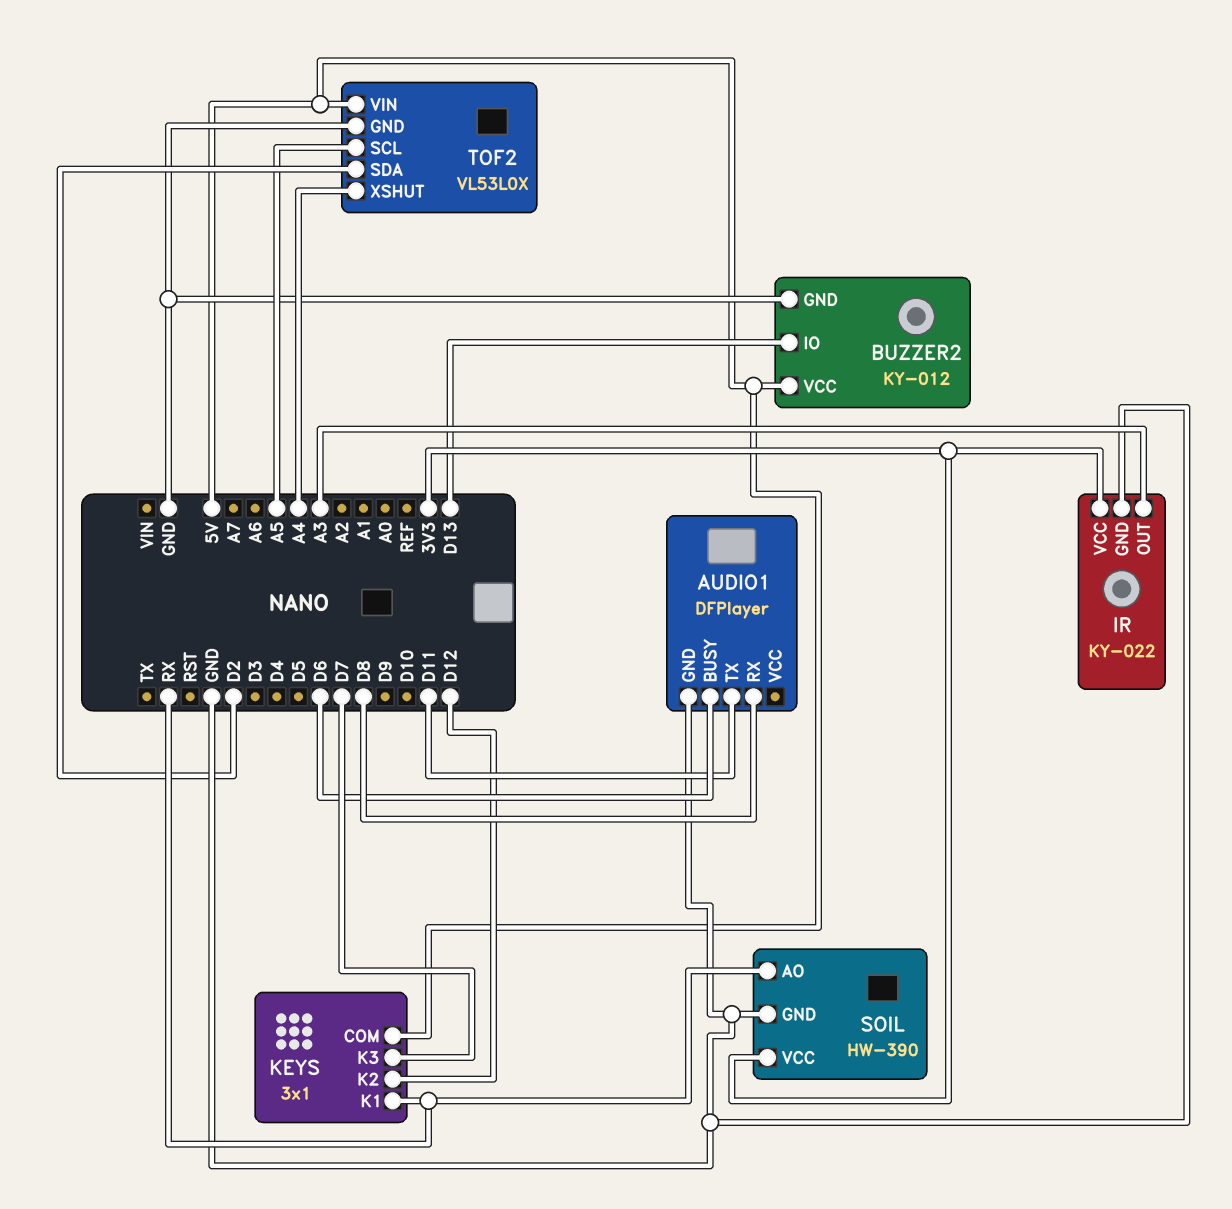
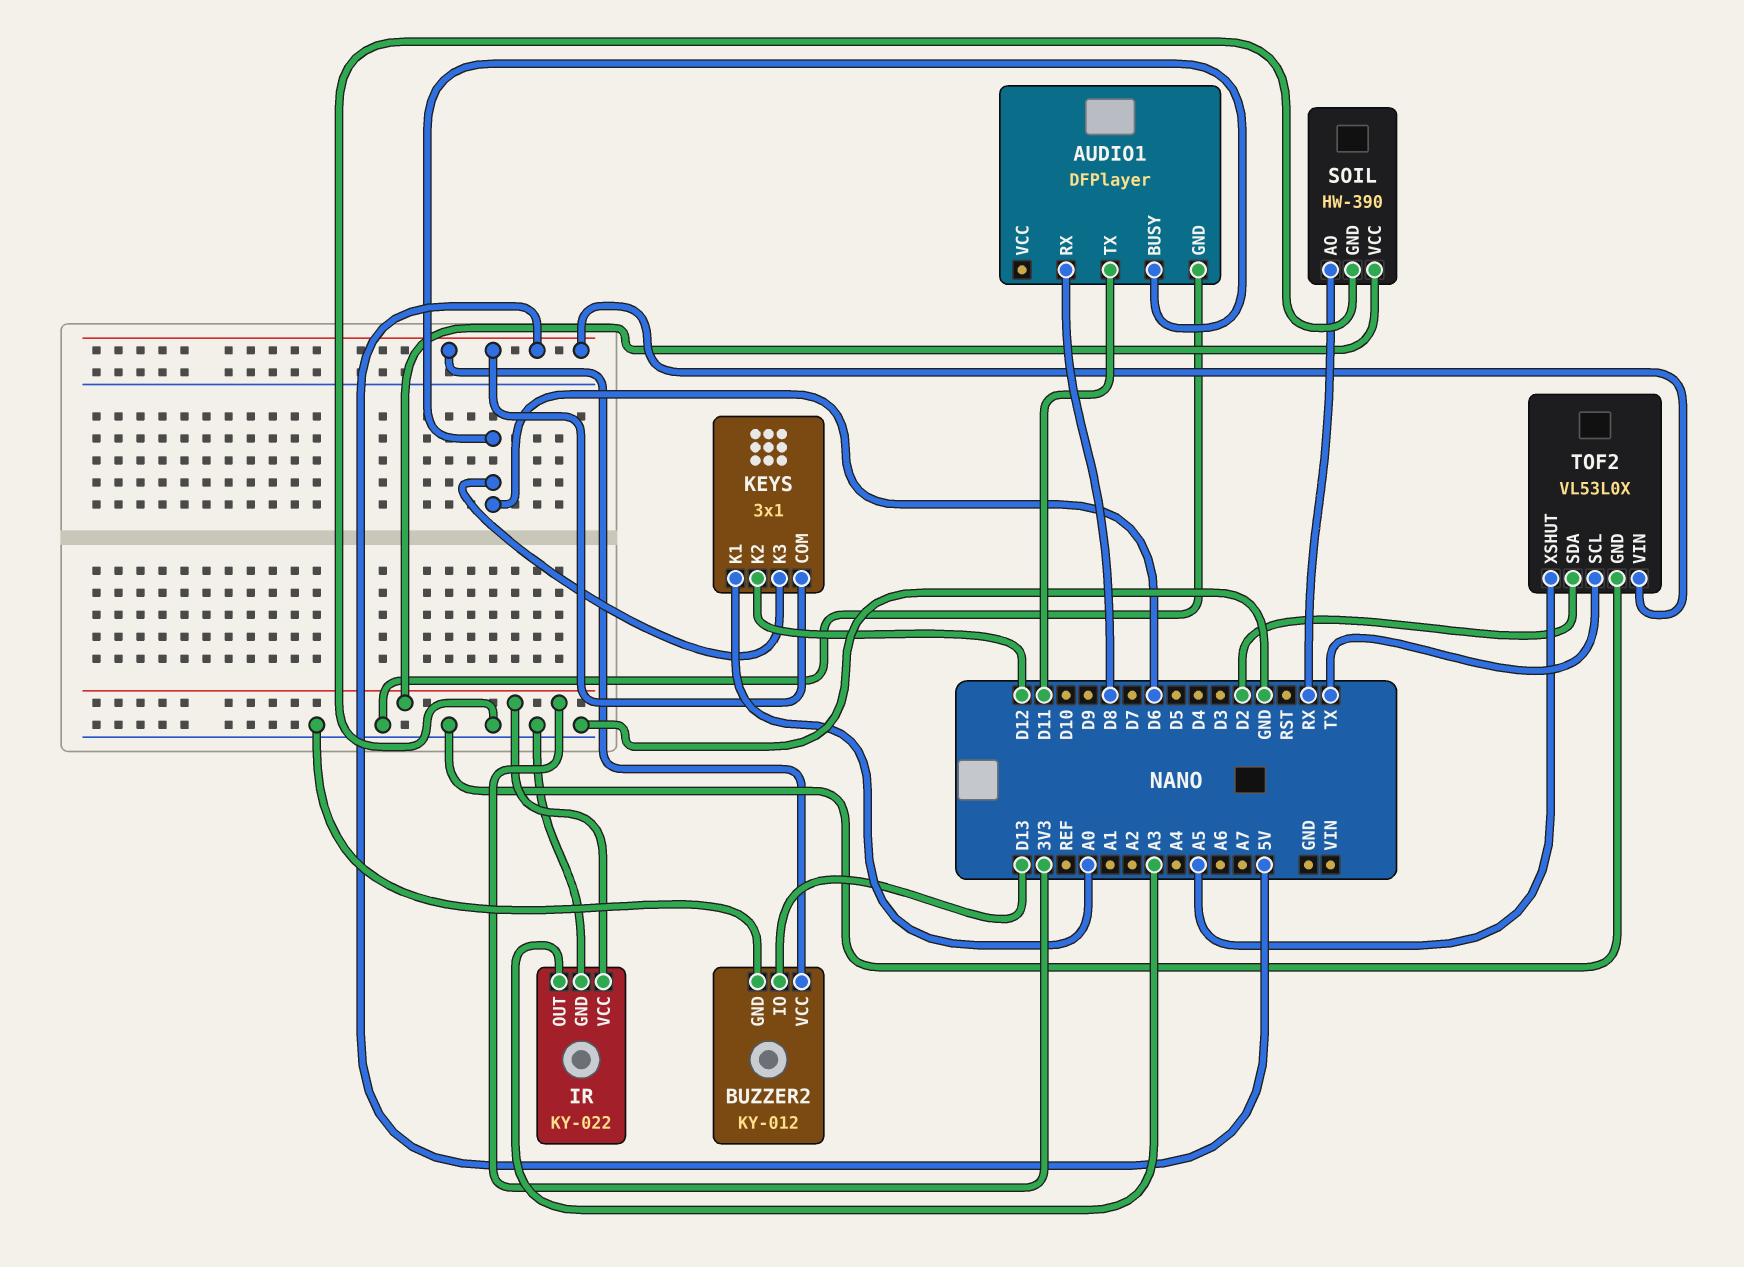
KEYS pin K1: RX -> A0
KEYS pin K3: D7 -> D6
TOF2 pin SCL: A5 -> TX
TOF2 pin XSHUT: A4 -> A5

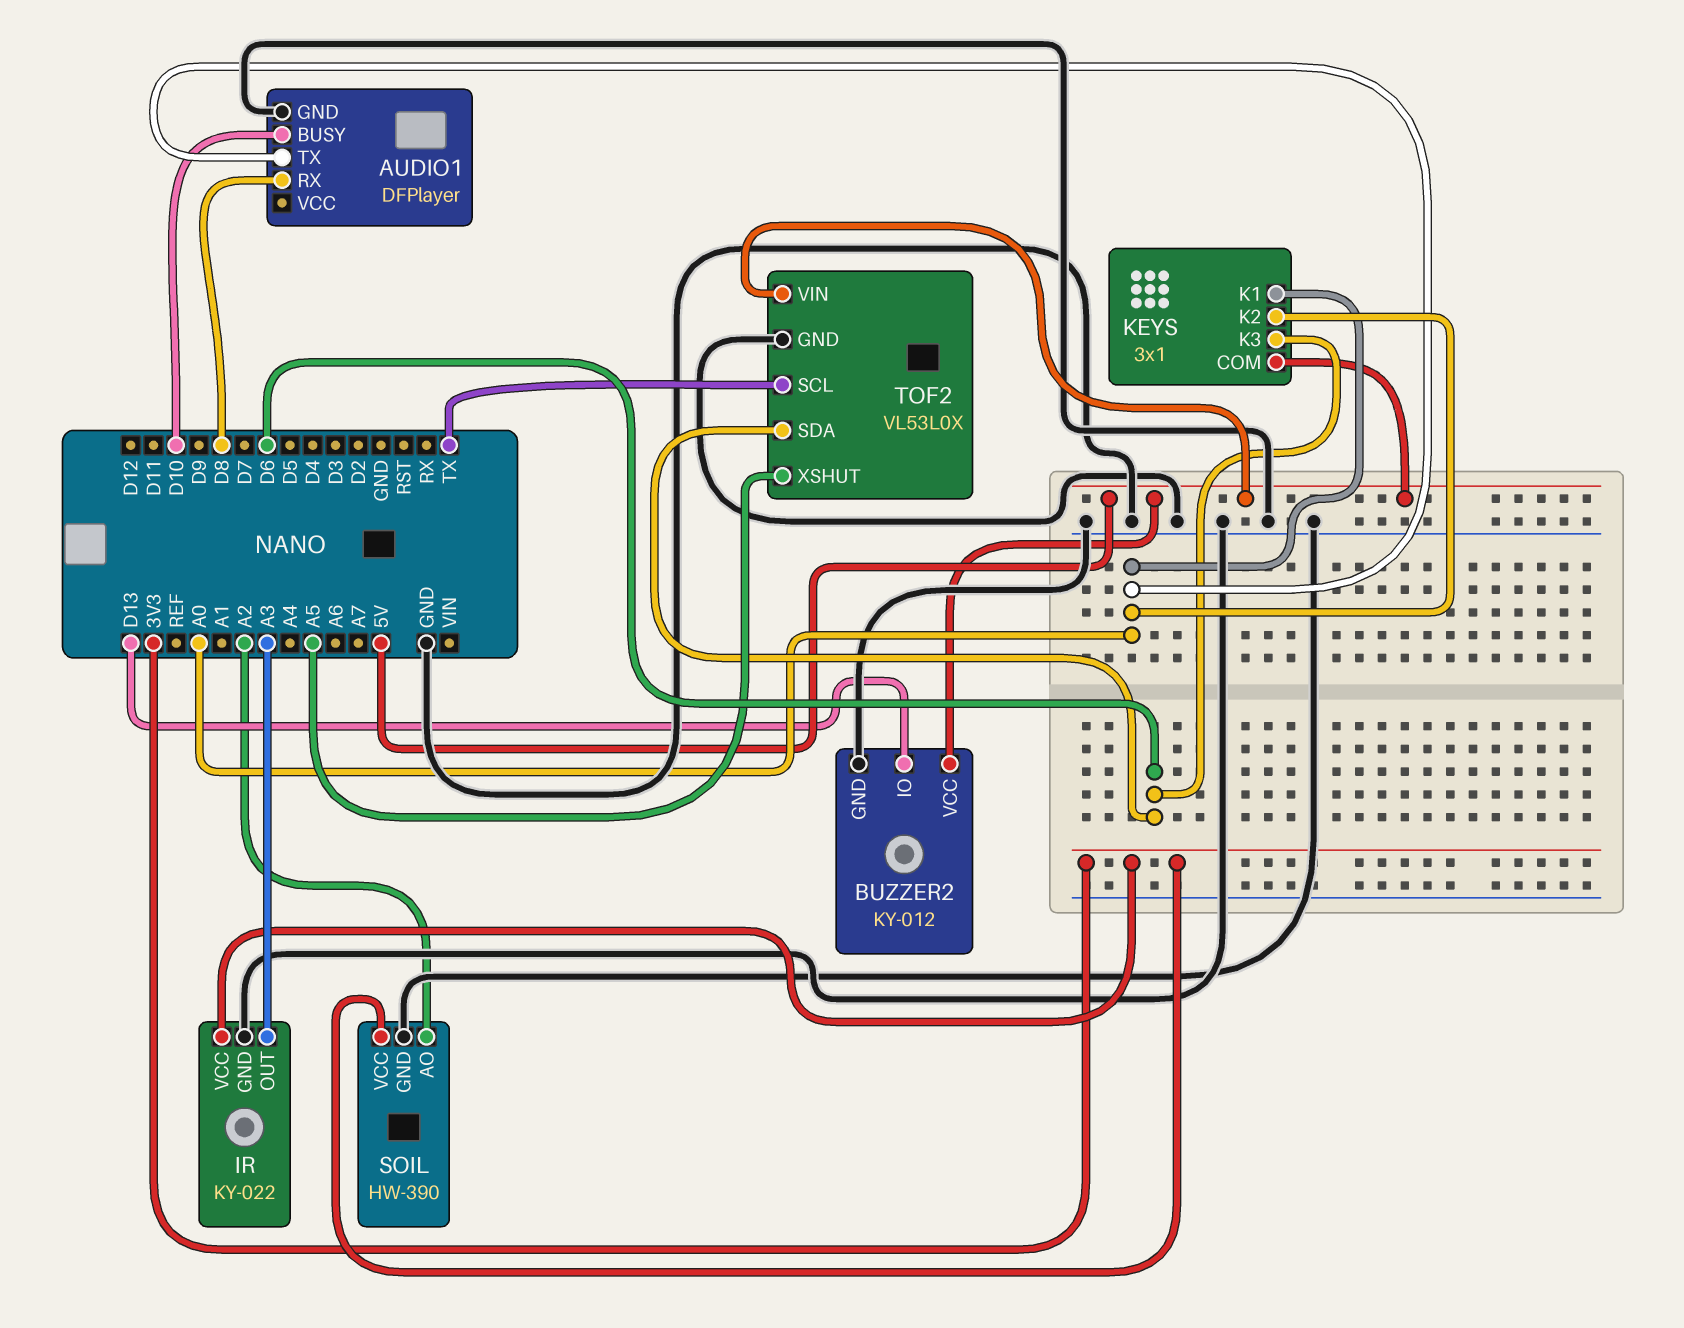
AUDIO1 pin BUSY: D6 -> D10
AUDIO1 pin TX: D11 -> A0
KEYS pin K2: D12 -> A0
SOIL pin AO: RX -> A2
TOF2 pin SDA: D2 -> D6

